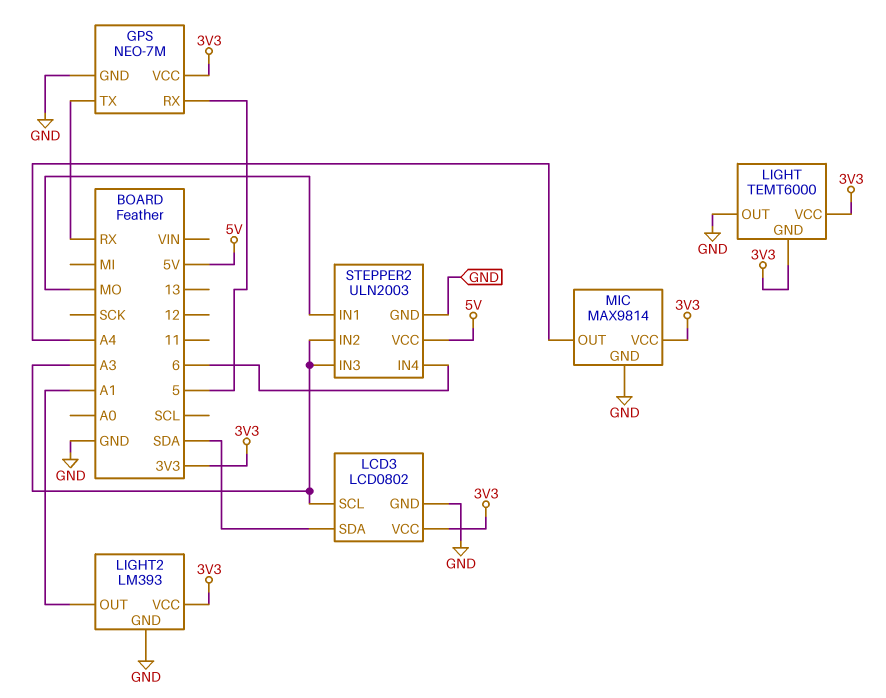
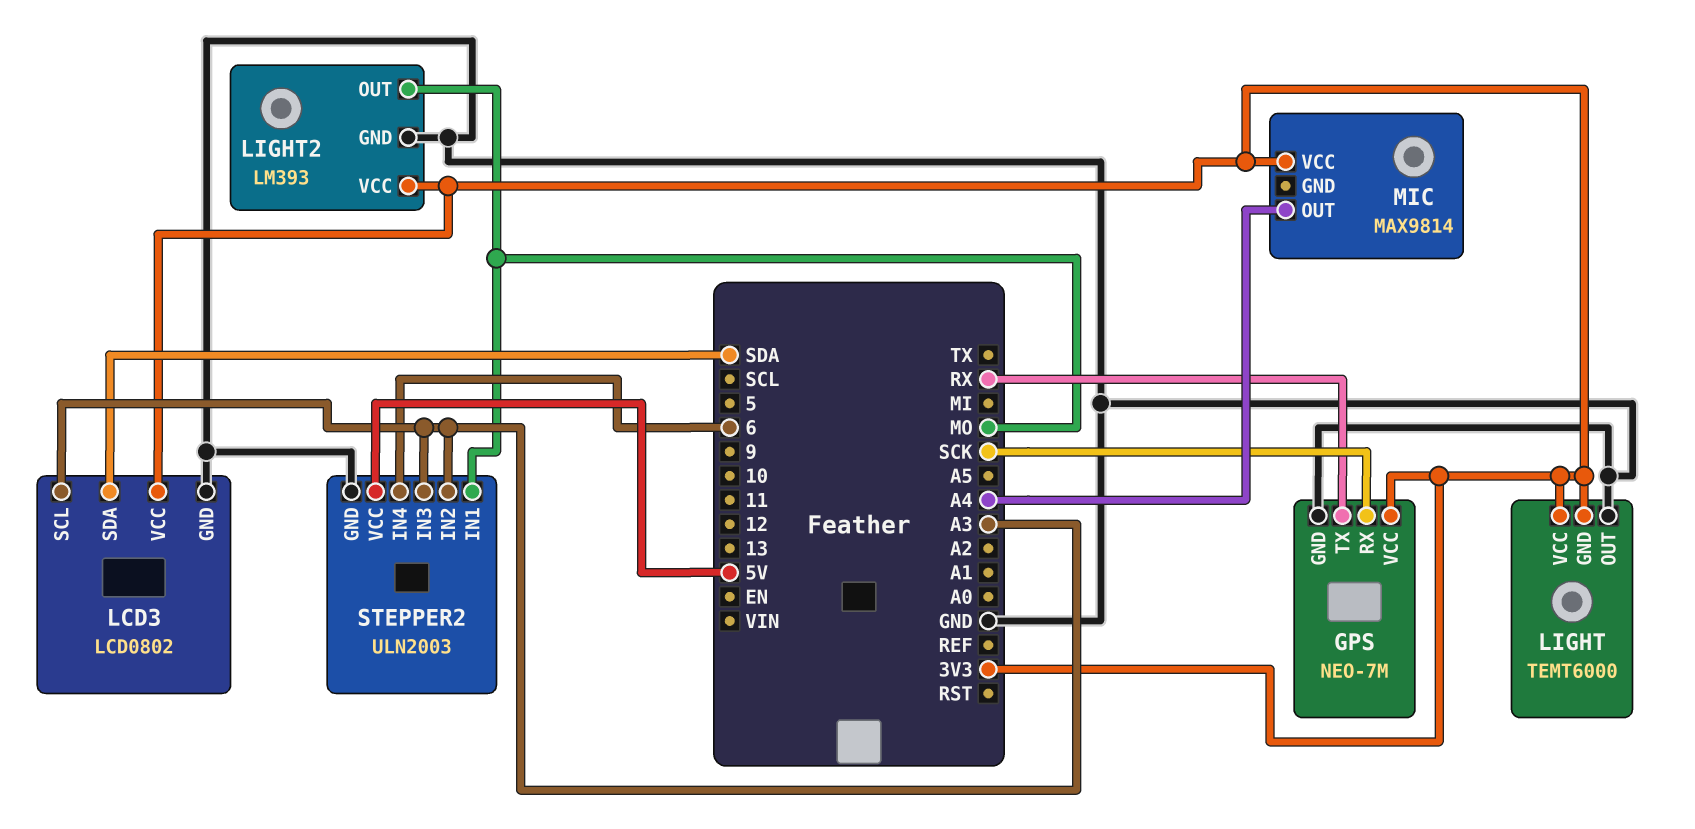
GPS pin RX: 5 -> SCK
LIGHT2 pin OUT: A1 -> MO
MIC pin GND: GND -> none

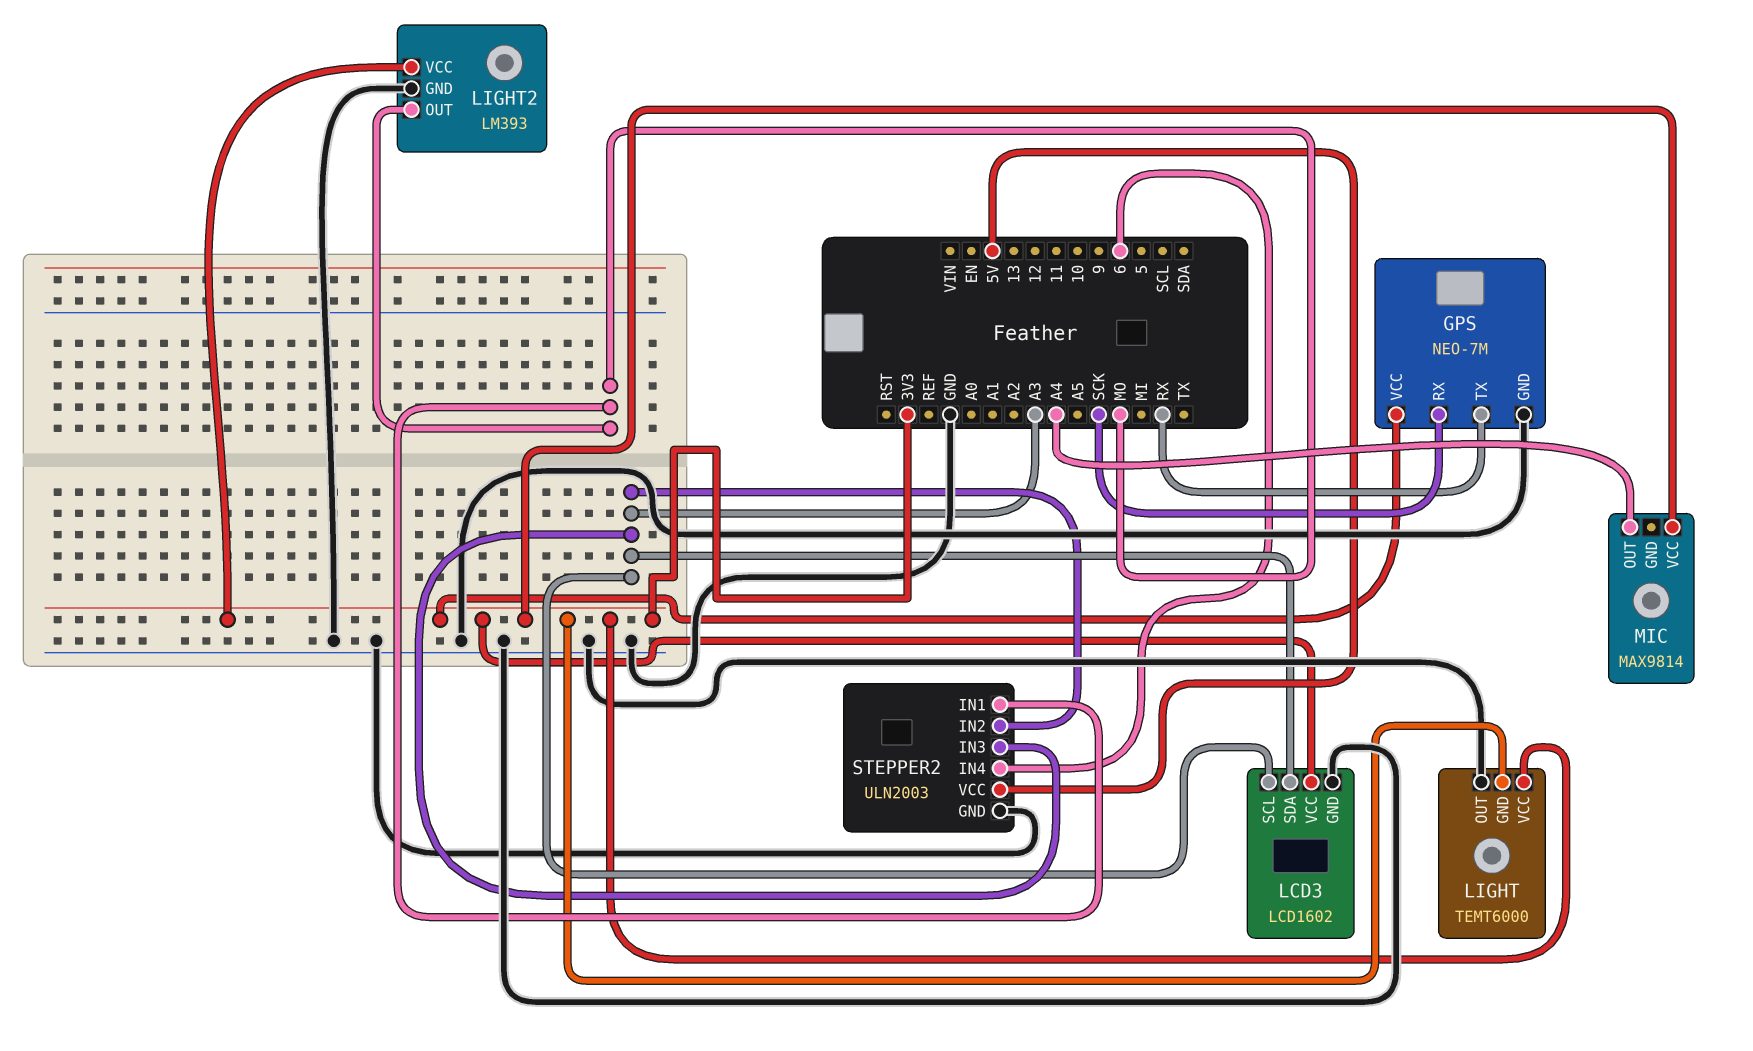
LCD3: LCD0802 -> LCD1602
LCD3 pin SDA: SDA -> A3

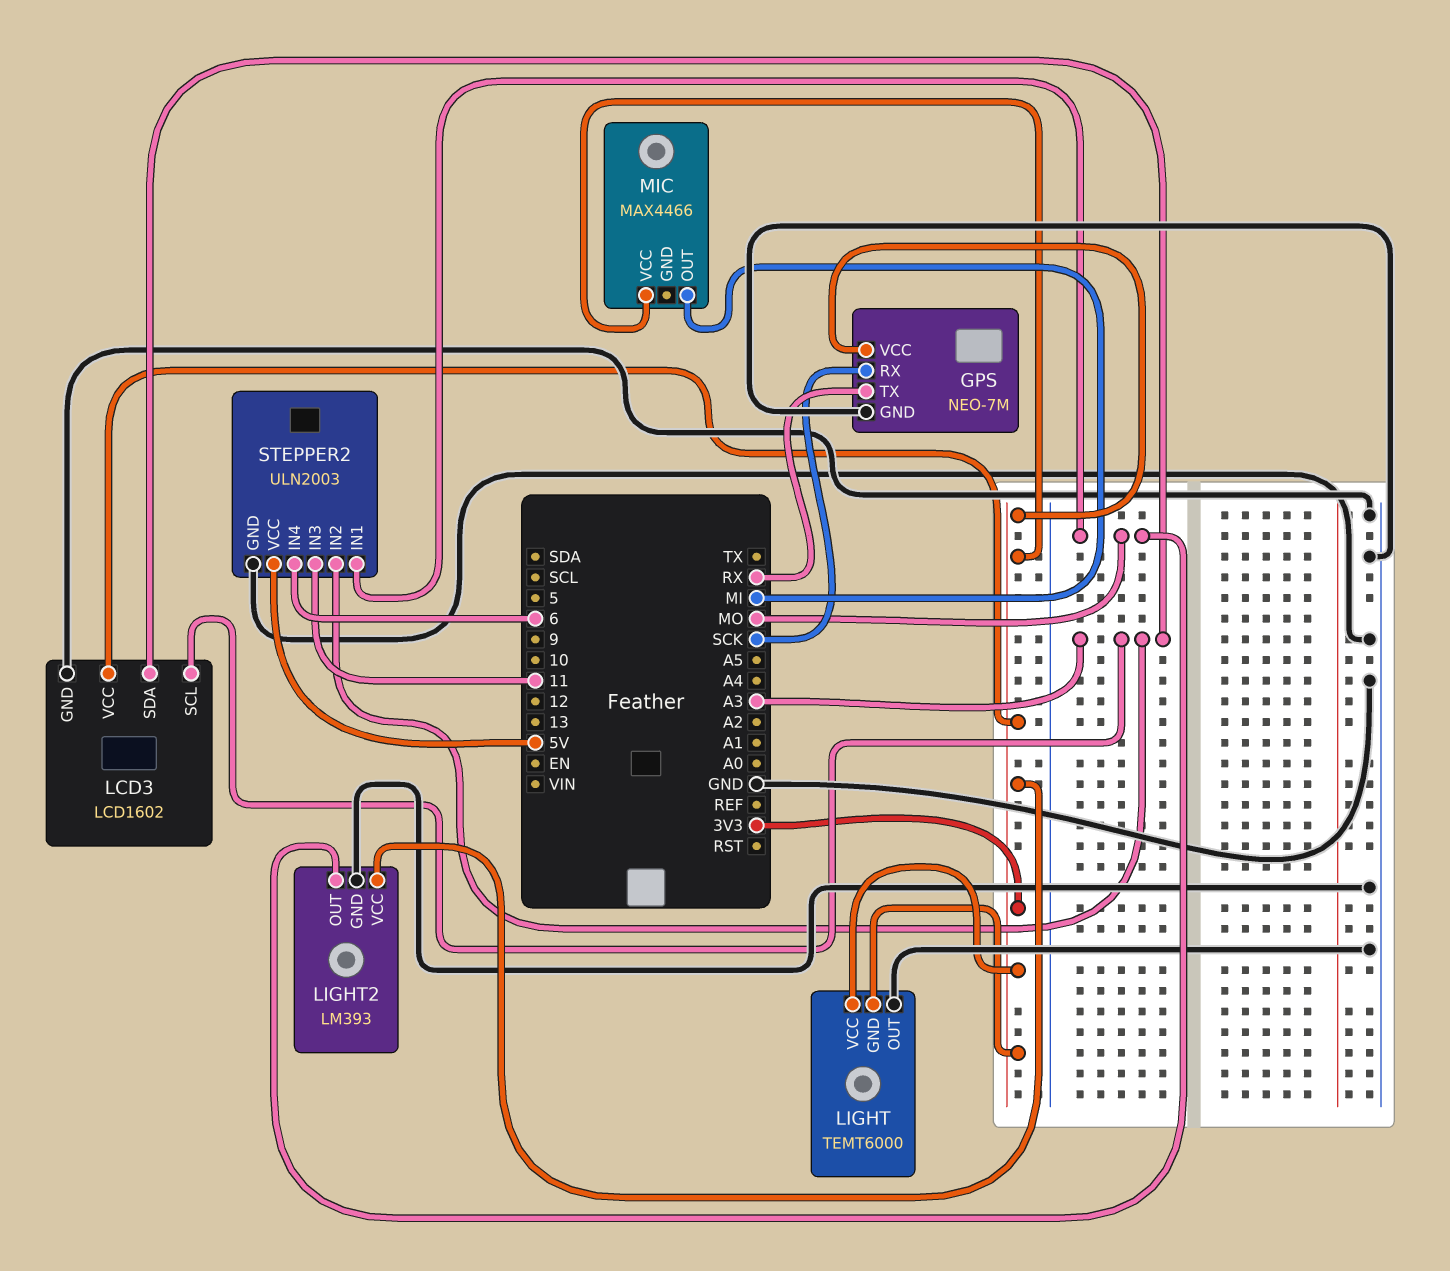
MIC: MAX9814 -> MAX4466
MIC pin OUT: A4 -> MI
STEPPER2 pin IN3: A3 -> 11

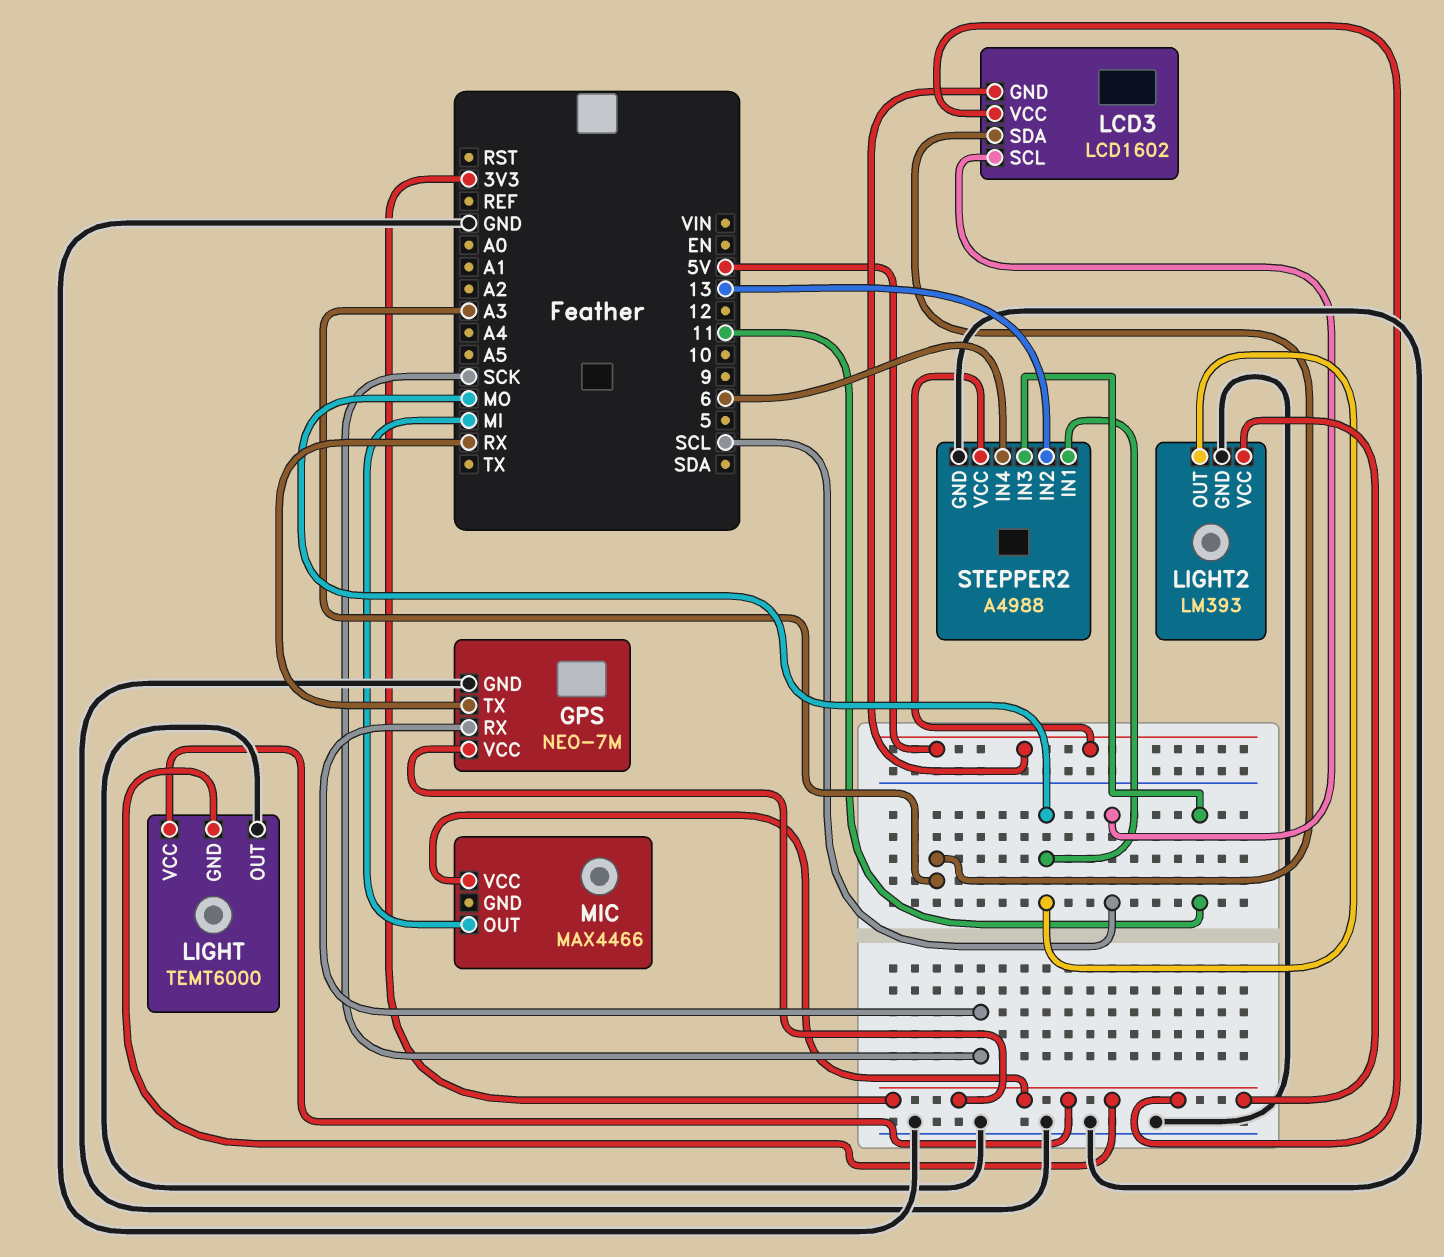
LCD3 pin GND: GND -> 5V
LCD3 pin SCL: A3 -> SCL
STEPPER2: ULN2003 -> A4988
STEPPER2 pin IN2: A3 -> 13

